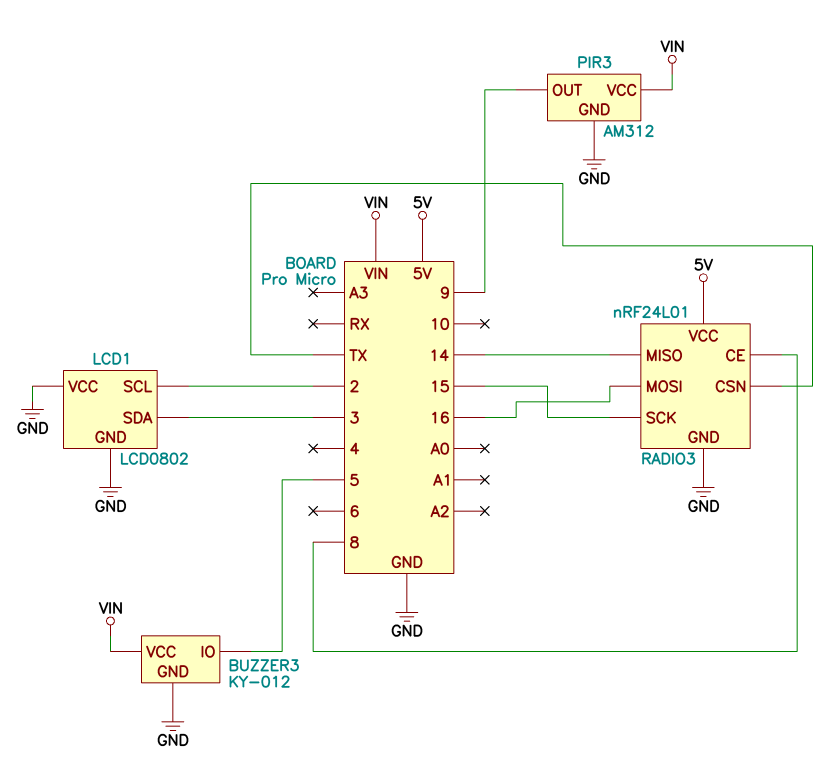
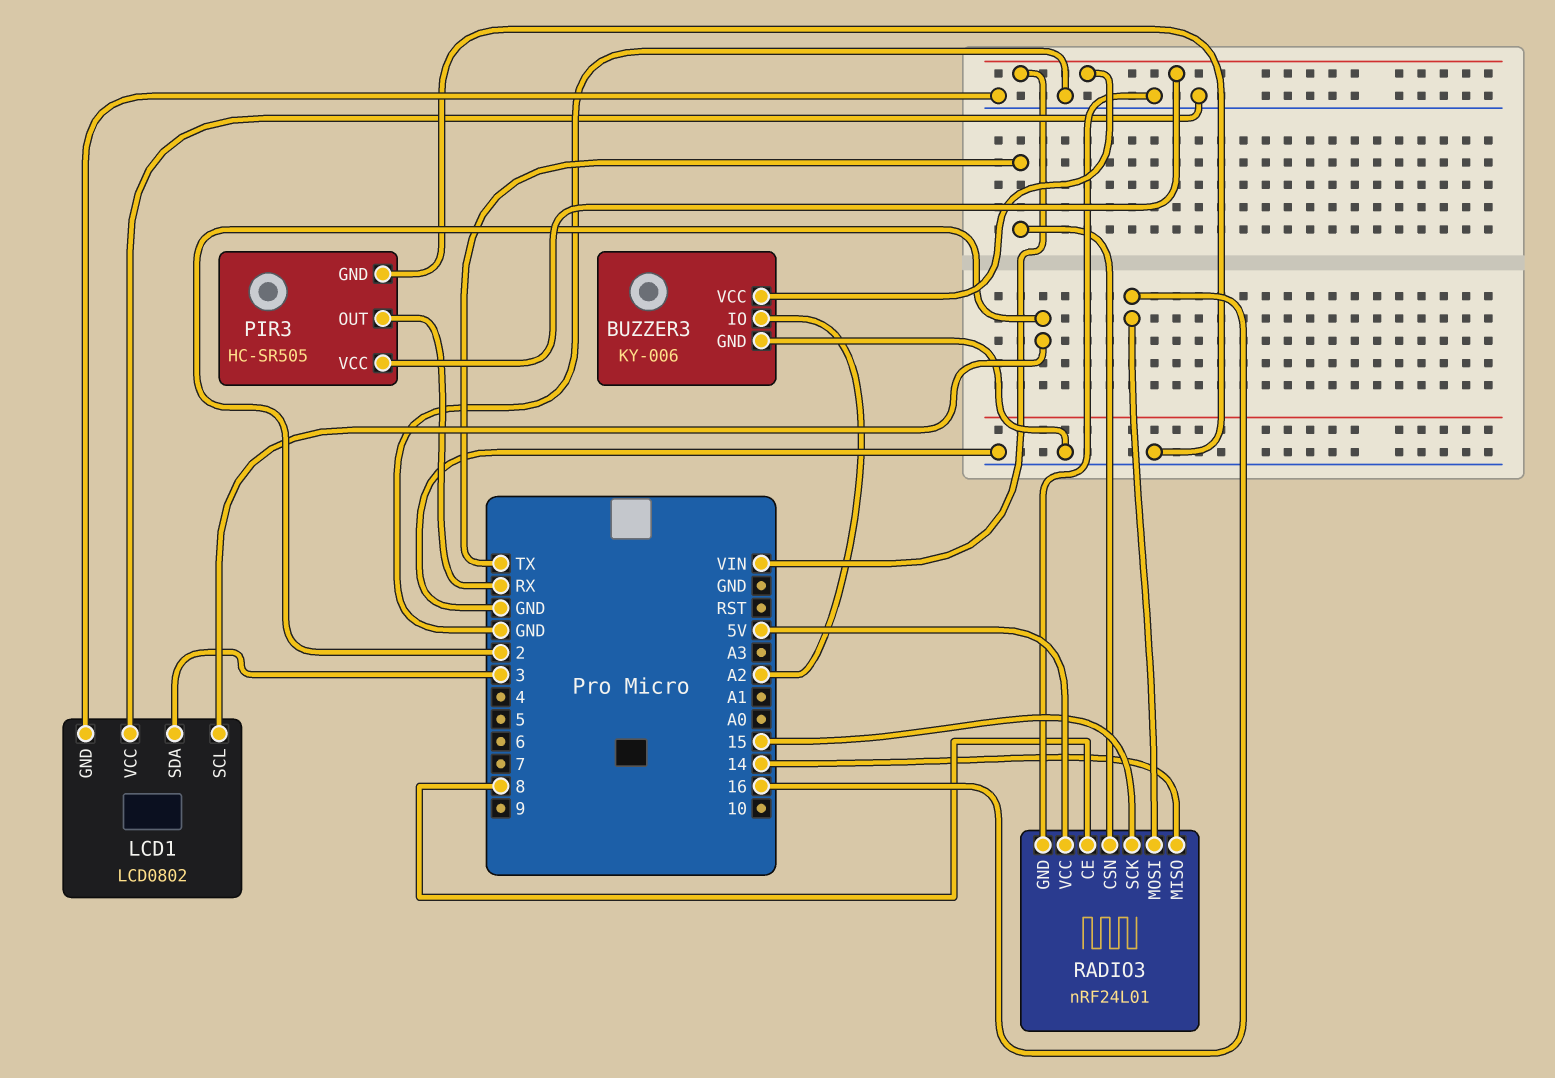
BUZZER3: KY-012 -> KY-006
BUZZER3 pin IO: 5 -> A2
PIR3: AM312 -> HC-SR505
PIR3 pin OUT: 9 -> RX

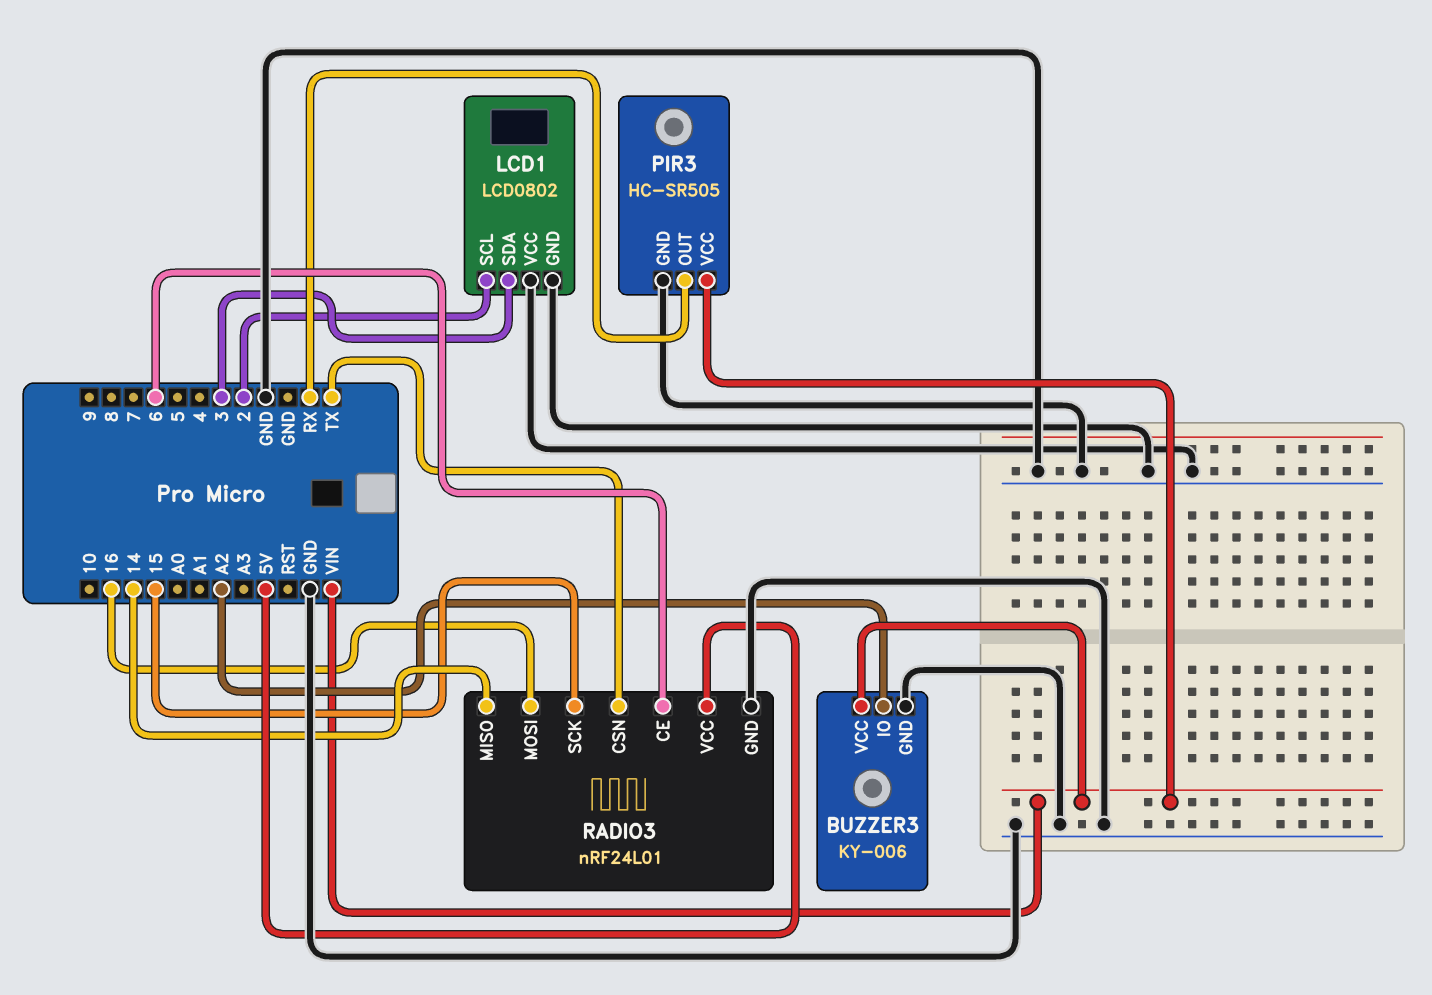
RADIO3 pin CE: 8 -> 6

